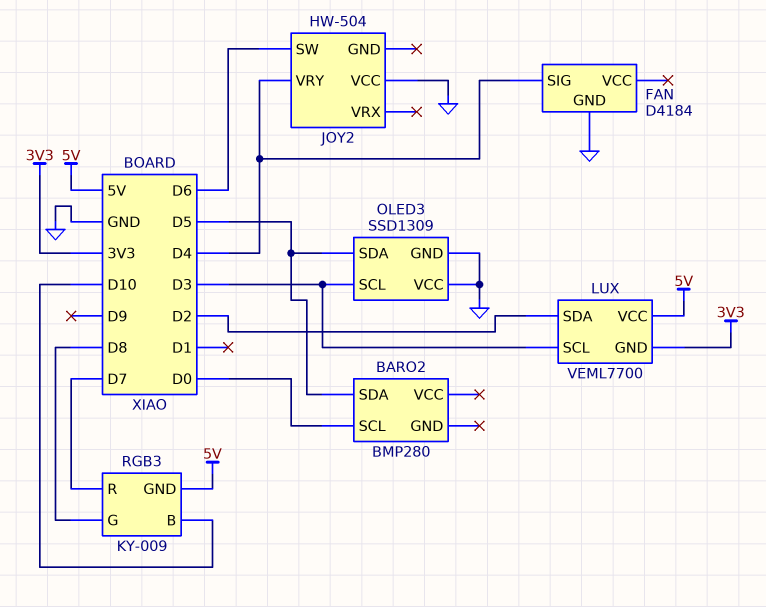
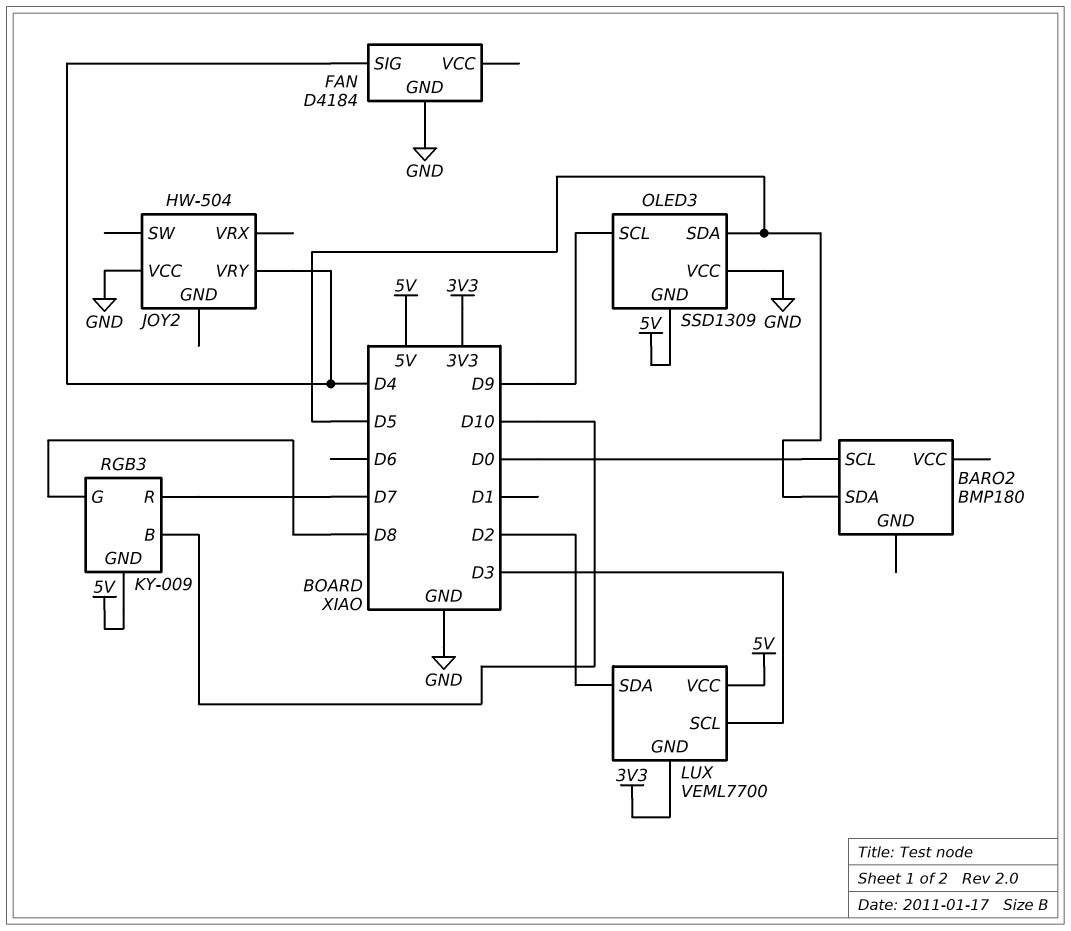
BARO2: BMP280 -> BMP180
JOY2 pin SW: D6 -> none
OLED3 pin GND: GND -> 5V
OLED3 pin SCL: D3 -> D9

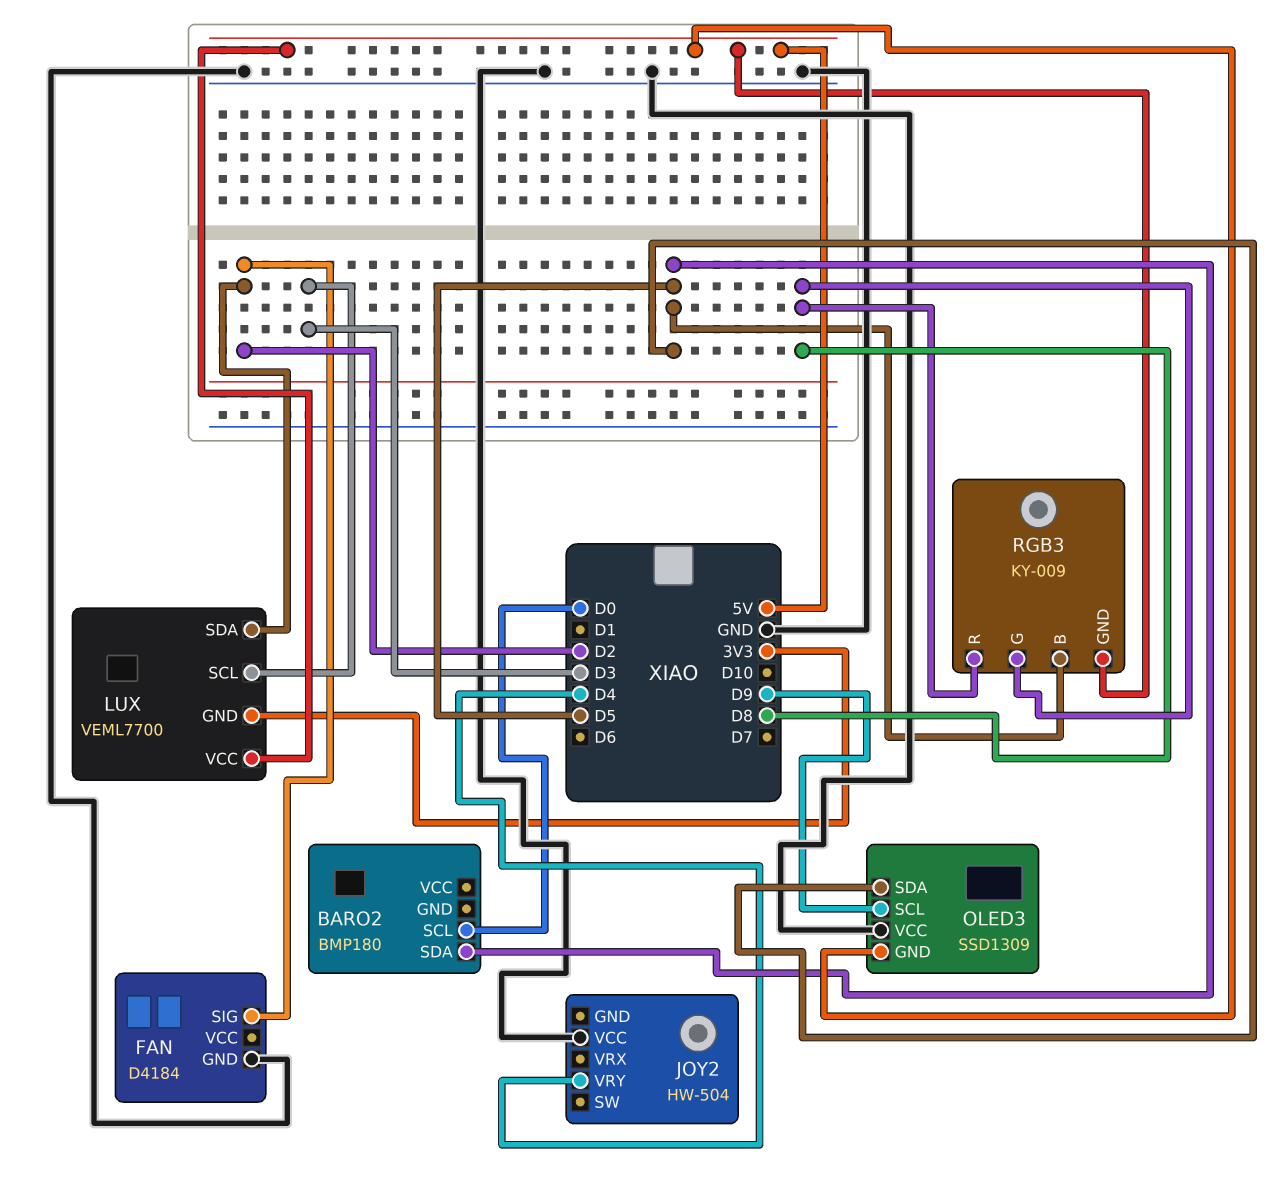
FAN pin SIG: D4 -> D2
RGB3 pin B: D10 -> D5
RGB3 pin R: D7 -> D8

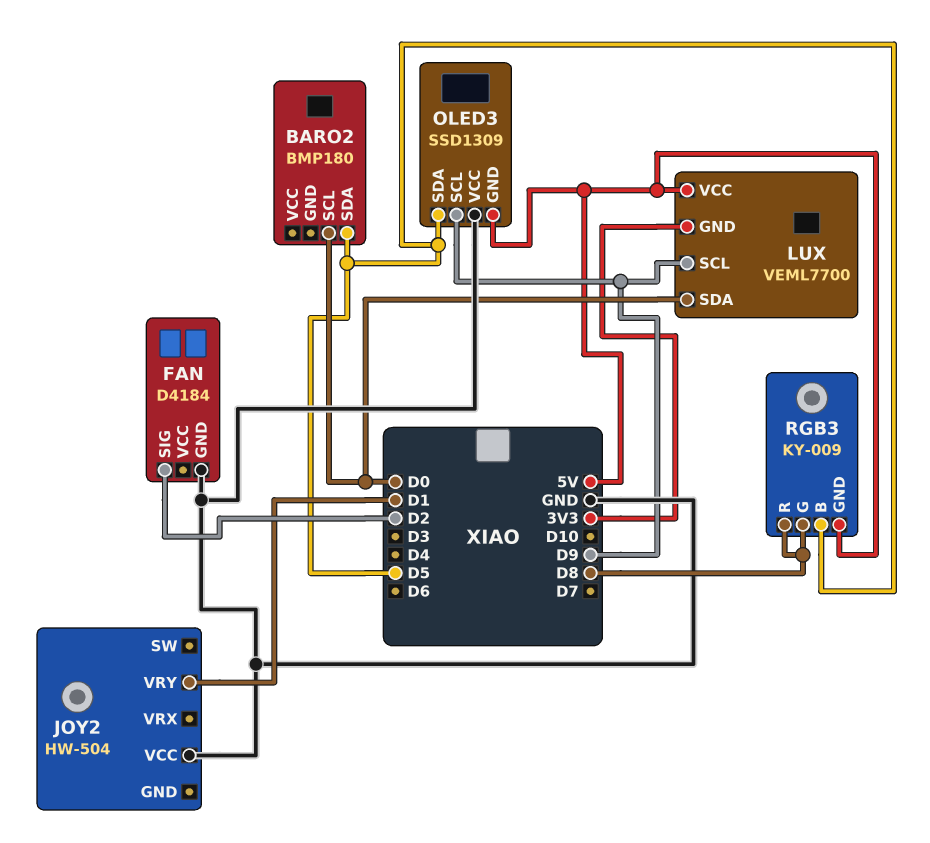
JOY2 pin VRY: D4 -> D1
LUX pin SCL: D3 -> D9
LUX pin SDA: D2 -> D0

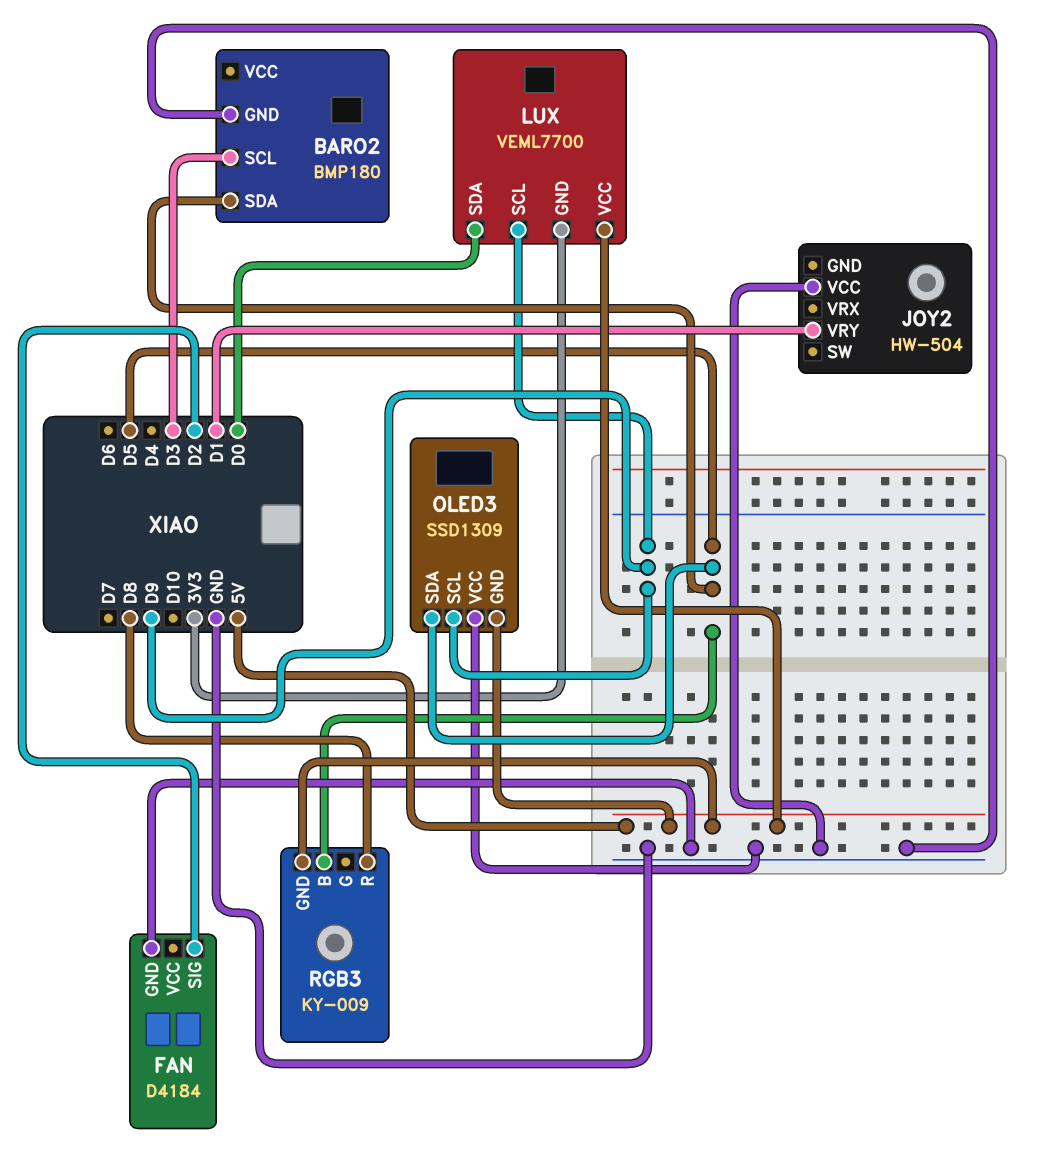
BARO2 pin GND: none -> GND
BARO2 pin SCL: D0 -> D3
RGB3 pin G: D8 -> none

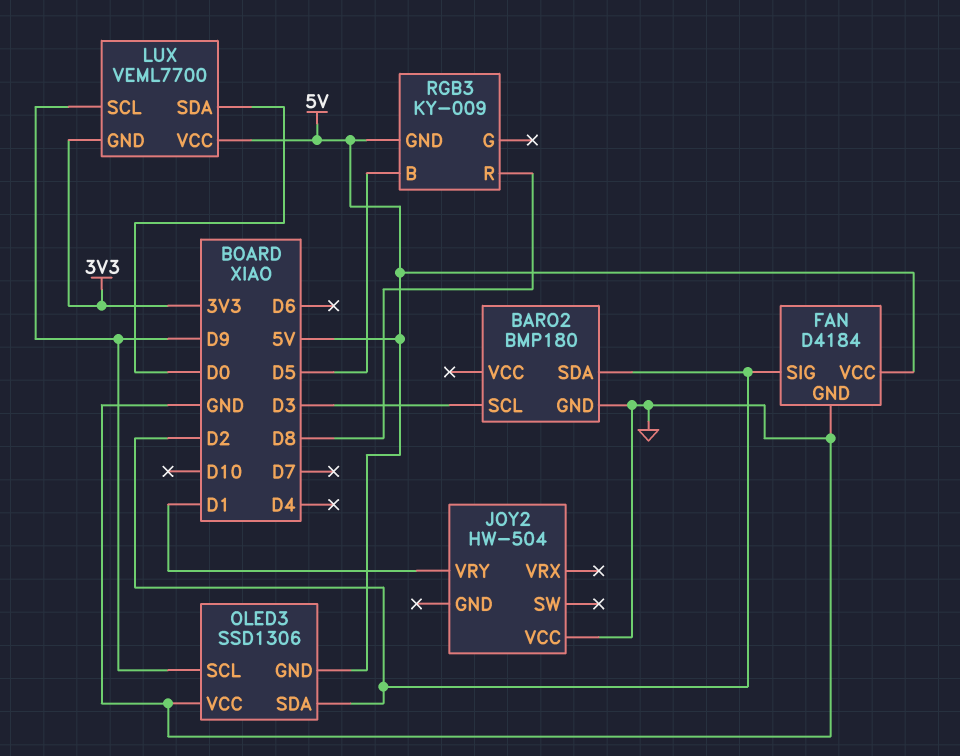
BARO2 pin SDA: D5 -> D2
FAN pin VCC: none -> 5V
OLED3: SSD1309 -> SSD1306
OLED3 pin SDA: D5 -> D2

